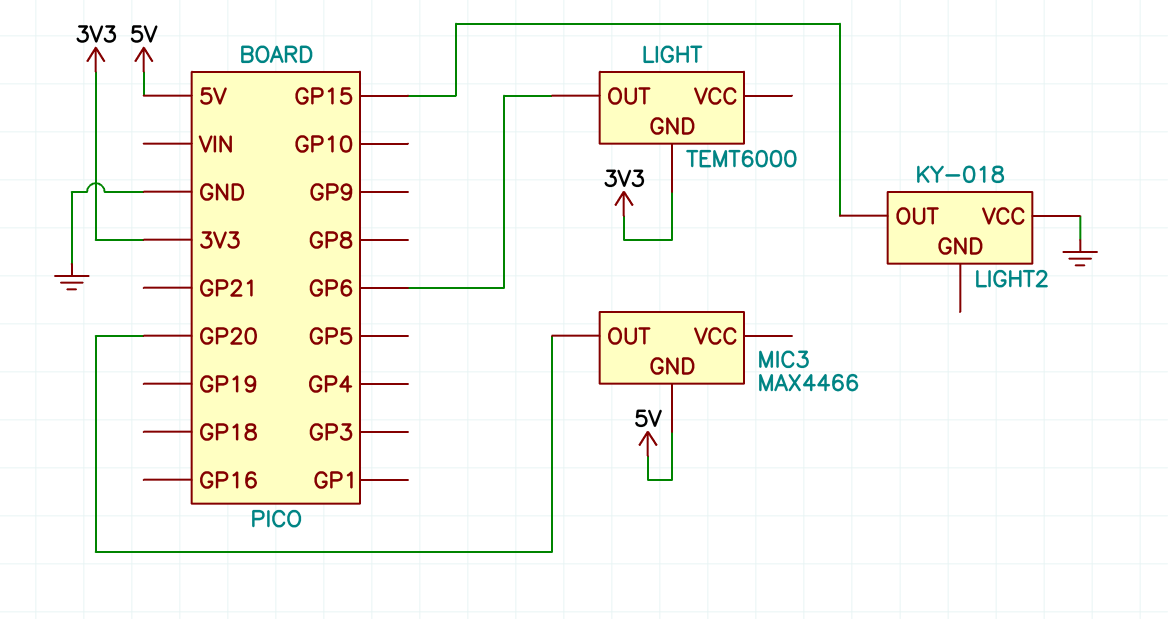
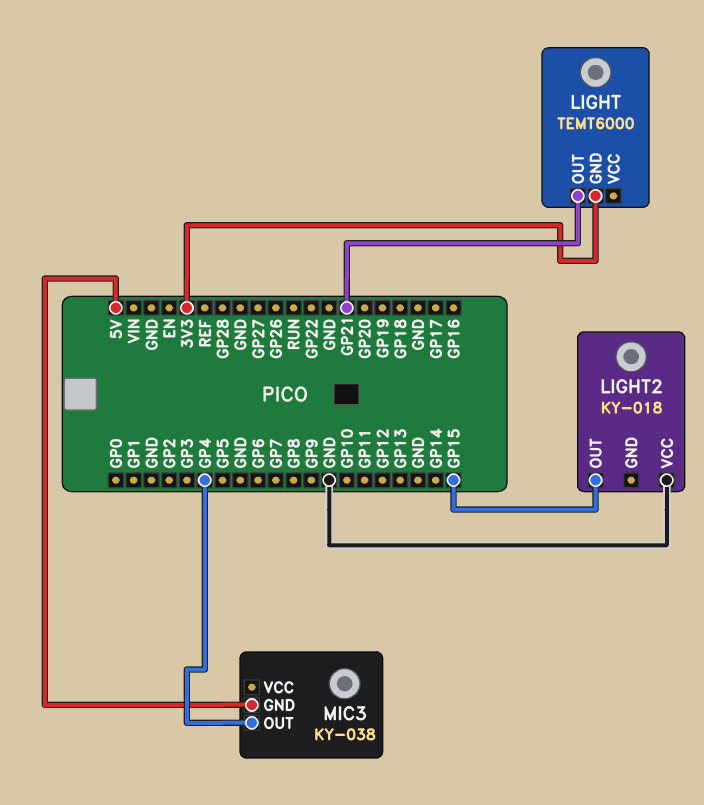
LIGHT pin OUT: GP6 -> GP21
MIC3: MAX4466 -> KY-038
MIC3 pin OUT: GP20 -> GP4

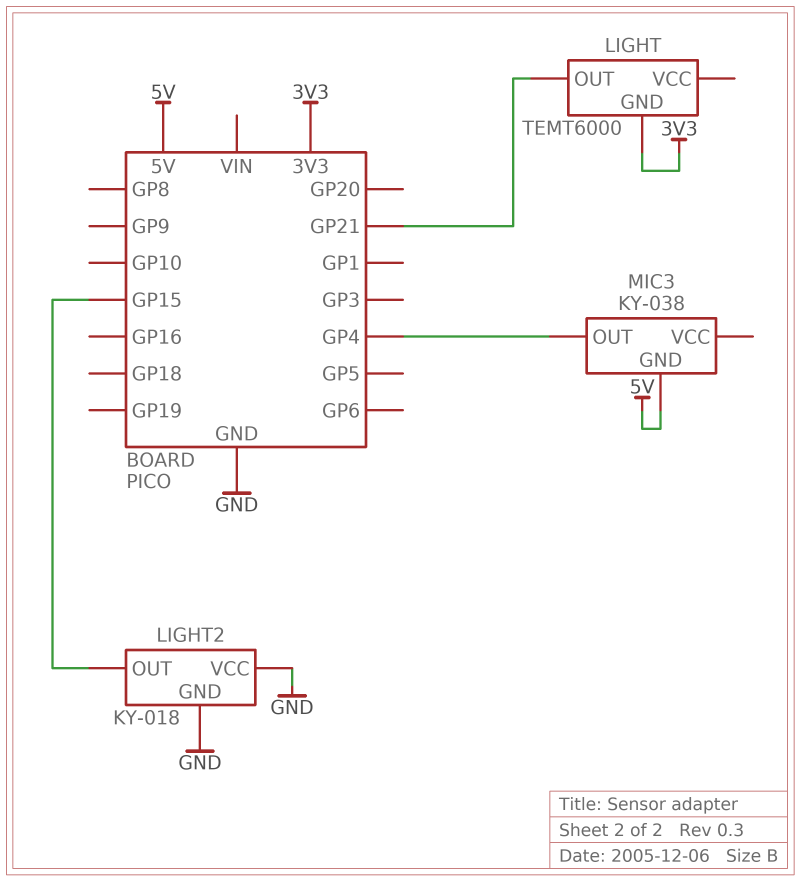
LIGHT2 pin GND: none -> GND

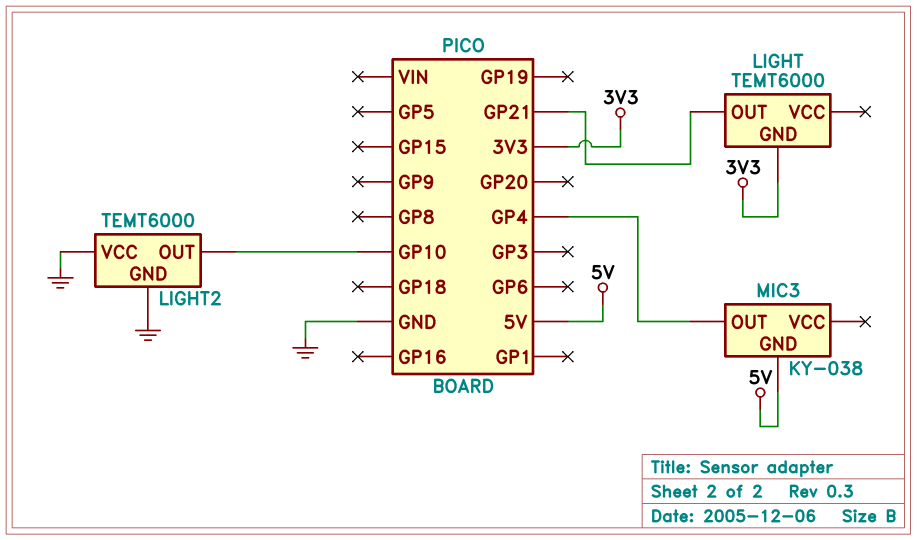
LIGHT2: KY-018 -> TEMT6000
LIGHT2 pin OUT: GP15 -> GP10

